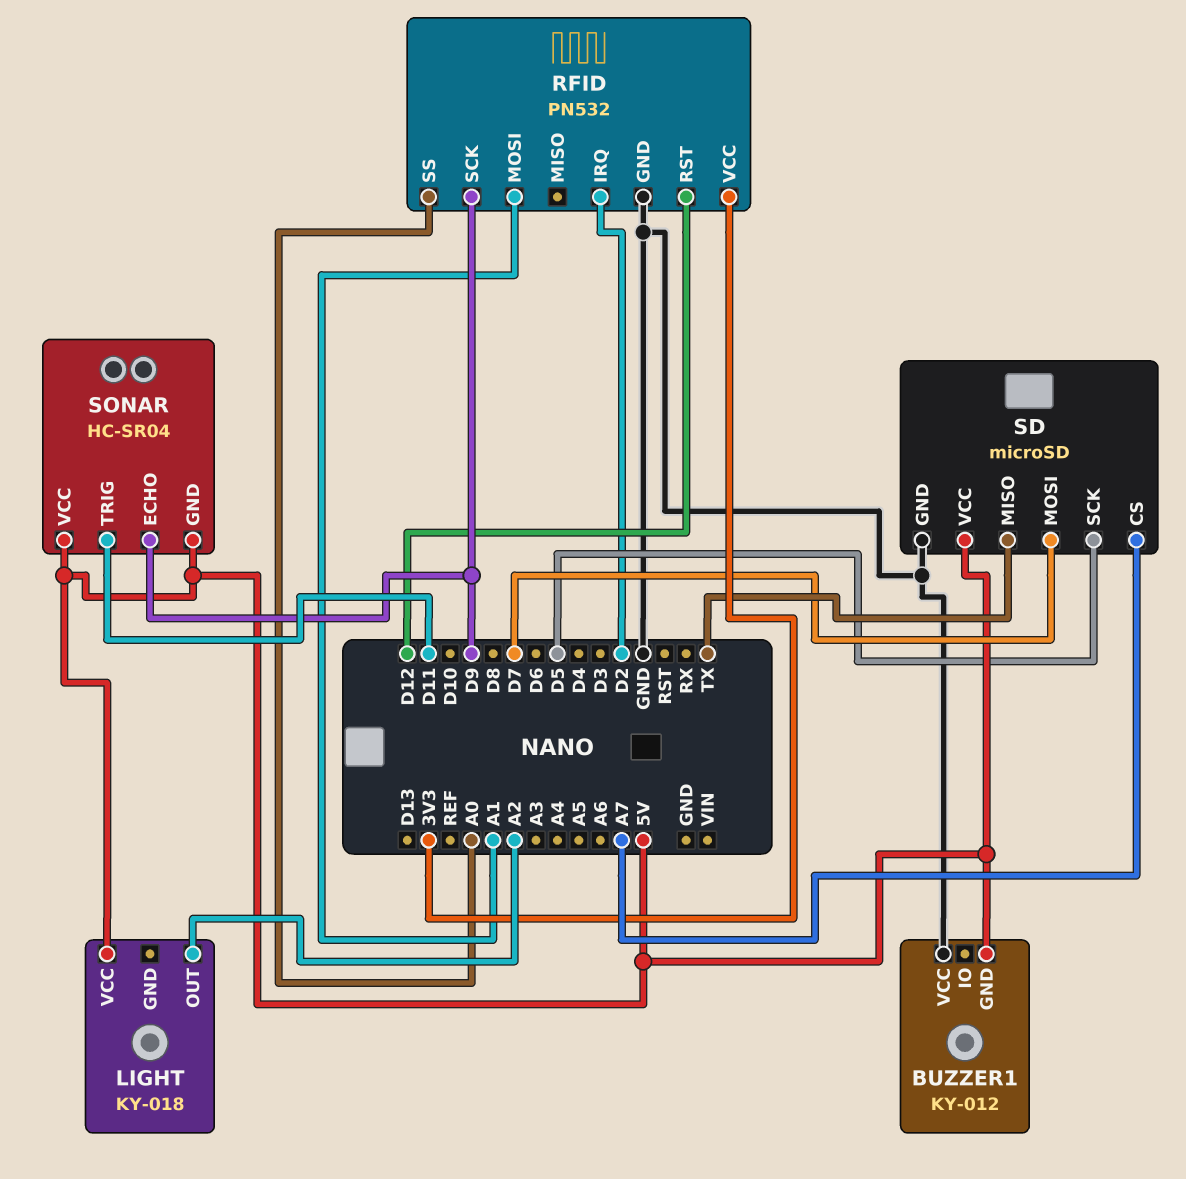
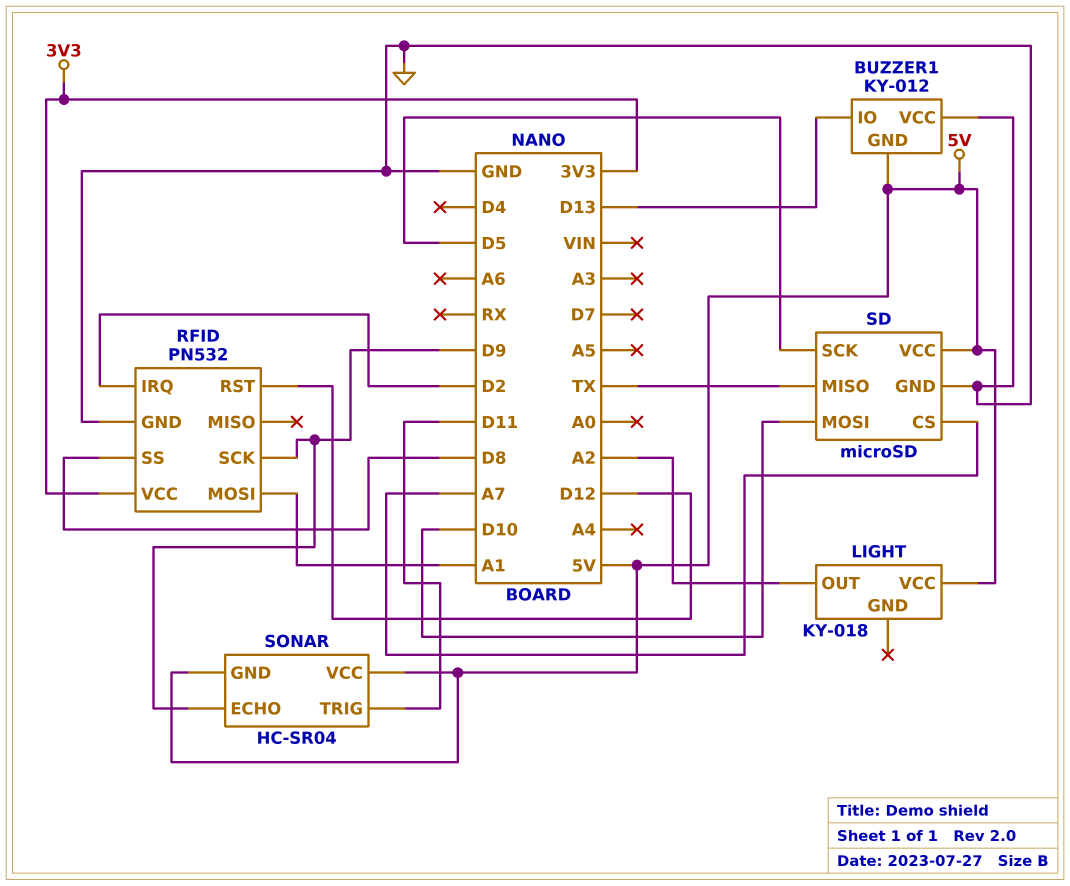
BUZZER1 pin IO: none -> D13
RFID pin SS: A0 -> D8
SD pin MOSI: D7 -> D10

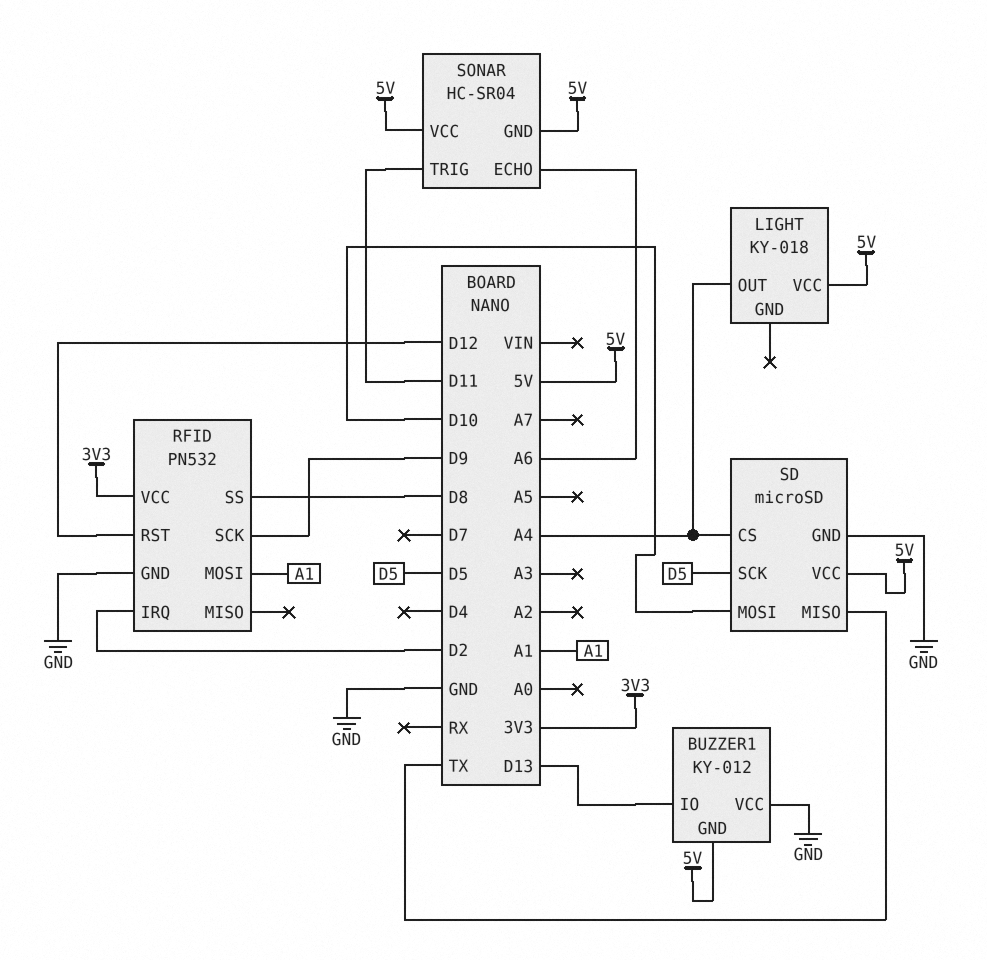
LIGHT pin OUT: A2 -> A4
SD pin CS: A7 -> A4
SONAR pin ECHO: D9 -> A6

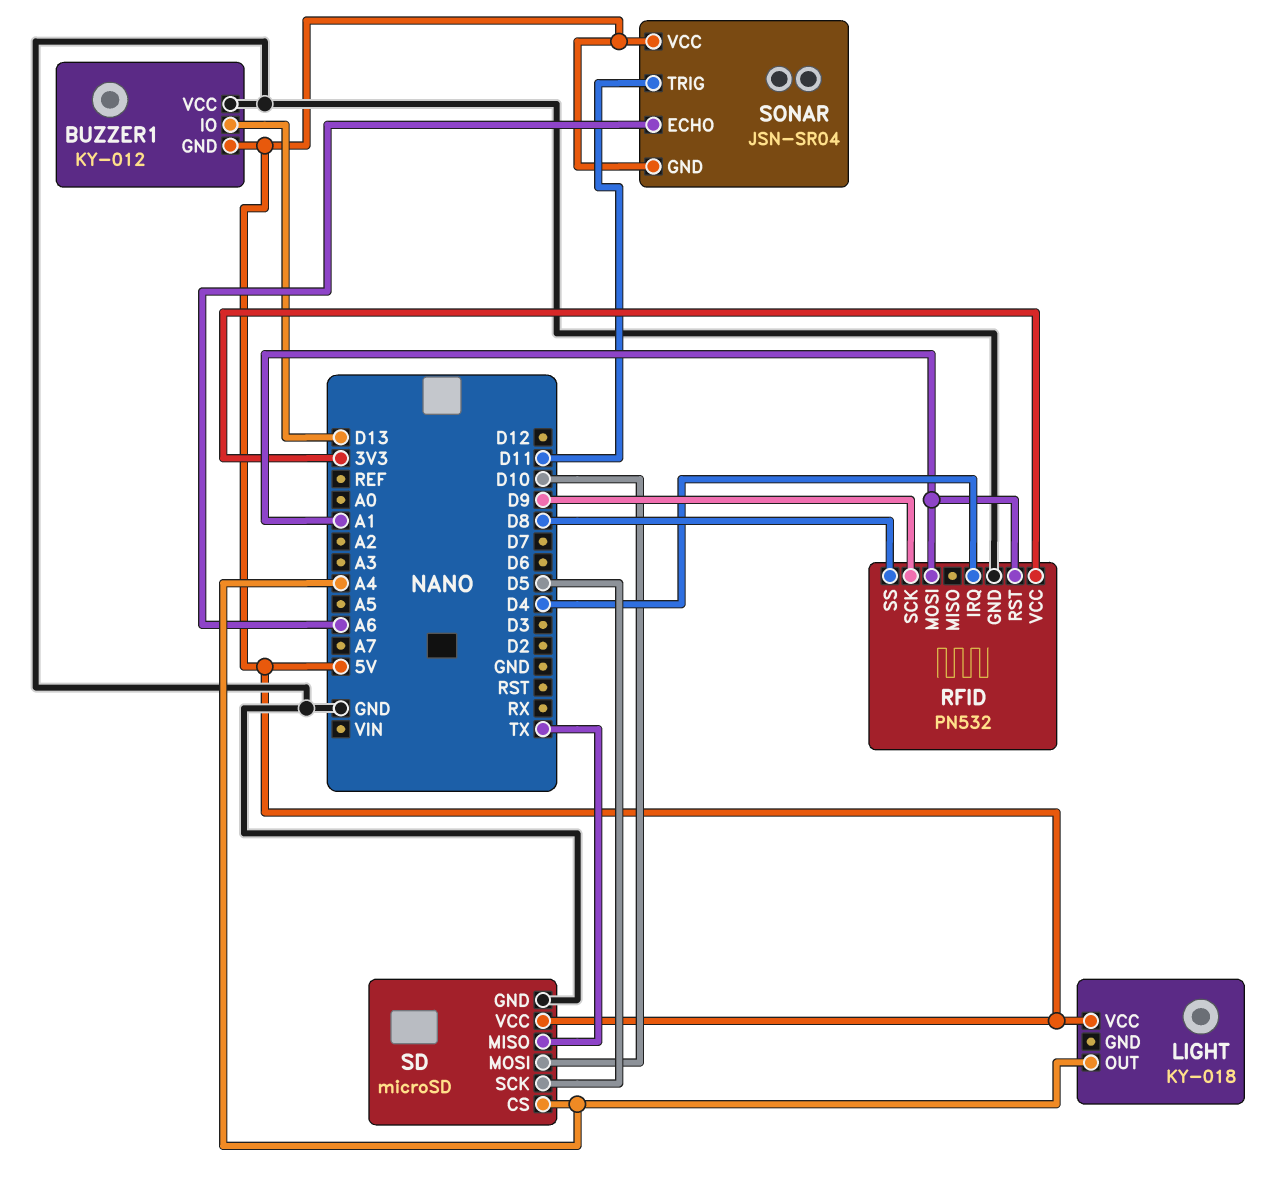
RFID pin IRQ: D2 -> D4
RFID pin RST: D12 -> A1
SONAR: HC-SR04 -> JSN-SR04

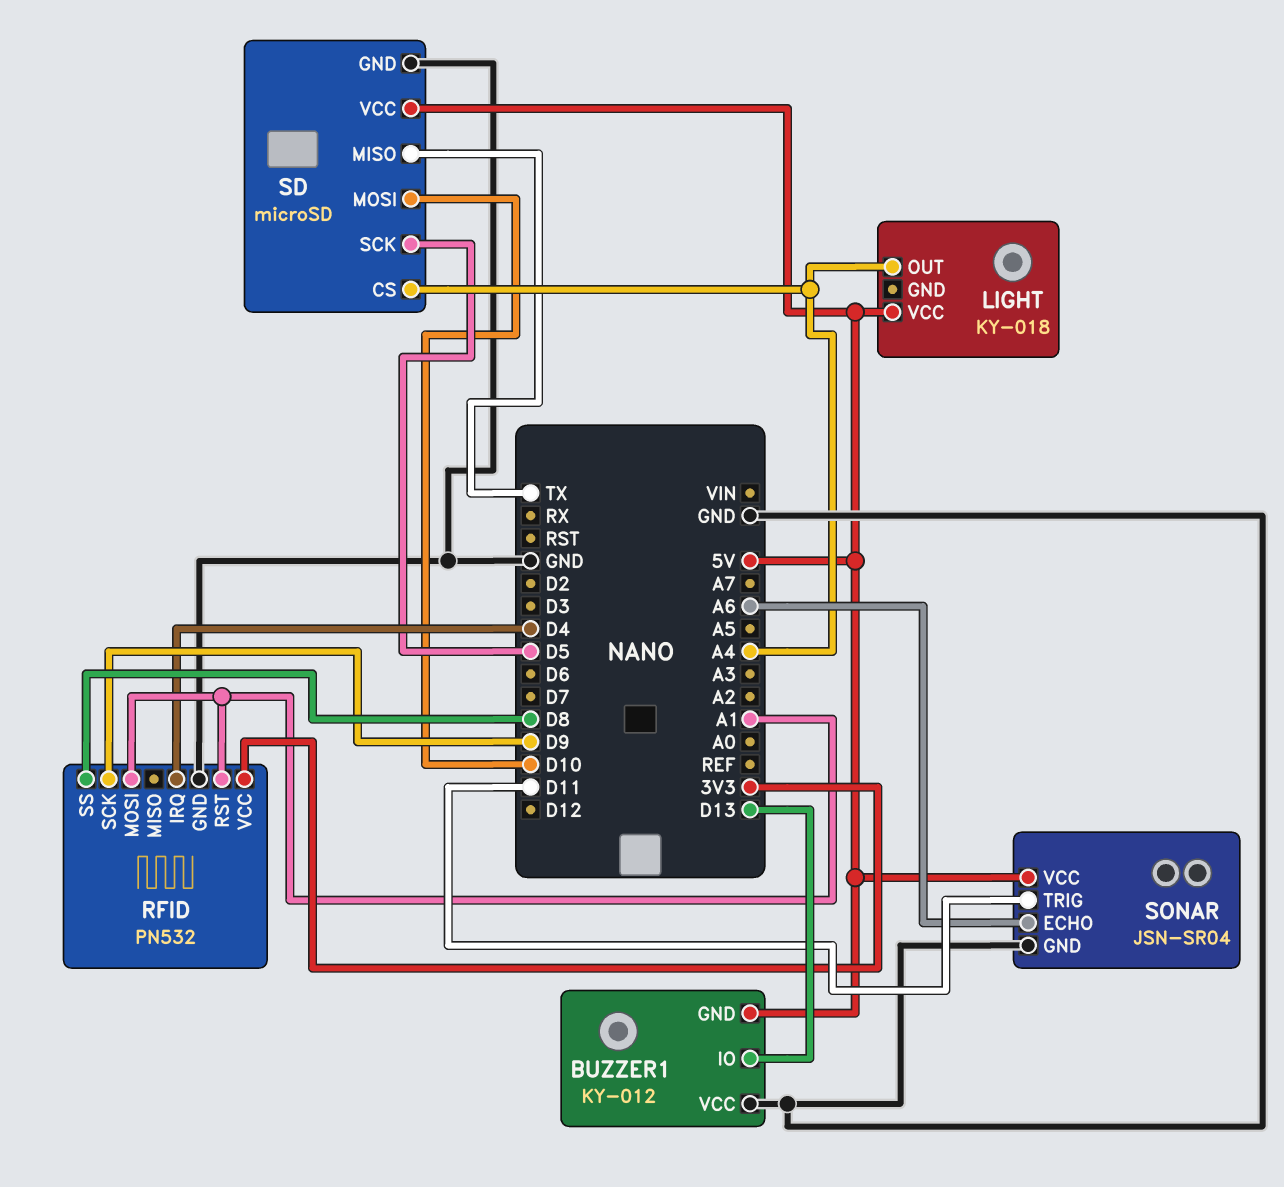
SONAR pin GND: 5V -> GND

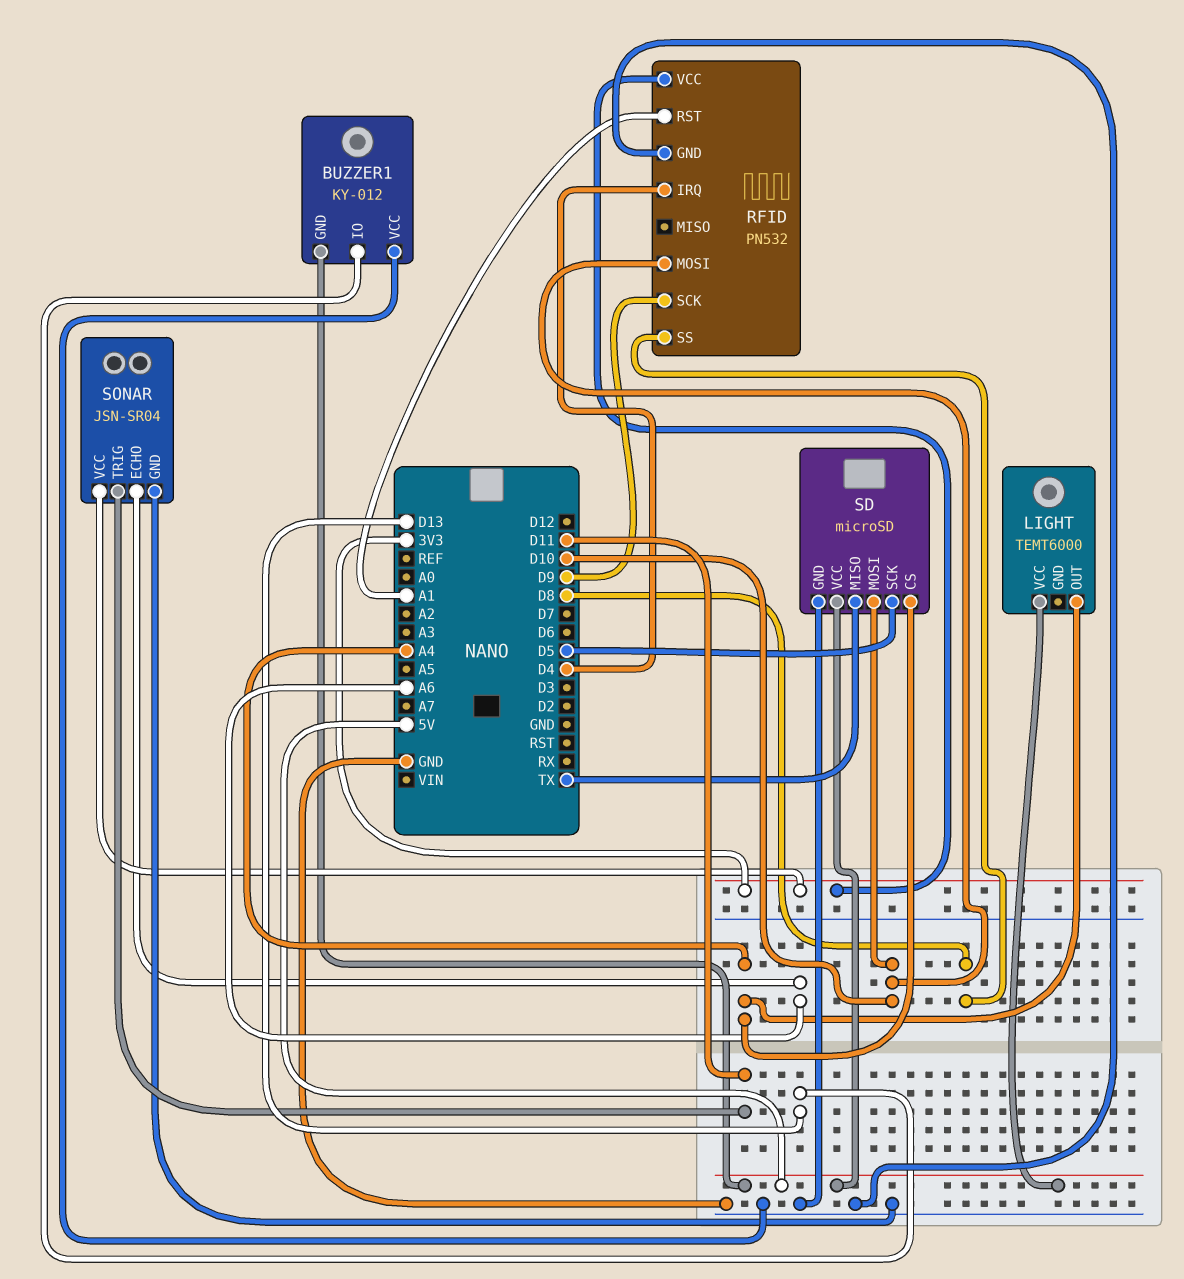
LIGHT: KY-018 -> TEMT6000
RFID pin MOSI: A1 -> D10
SONAR pin VCC: 5V -> 3V3

